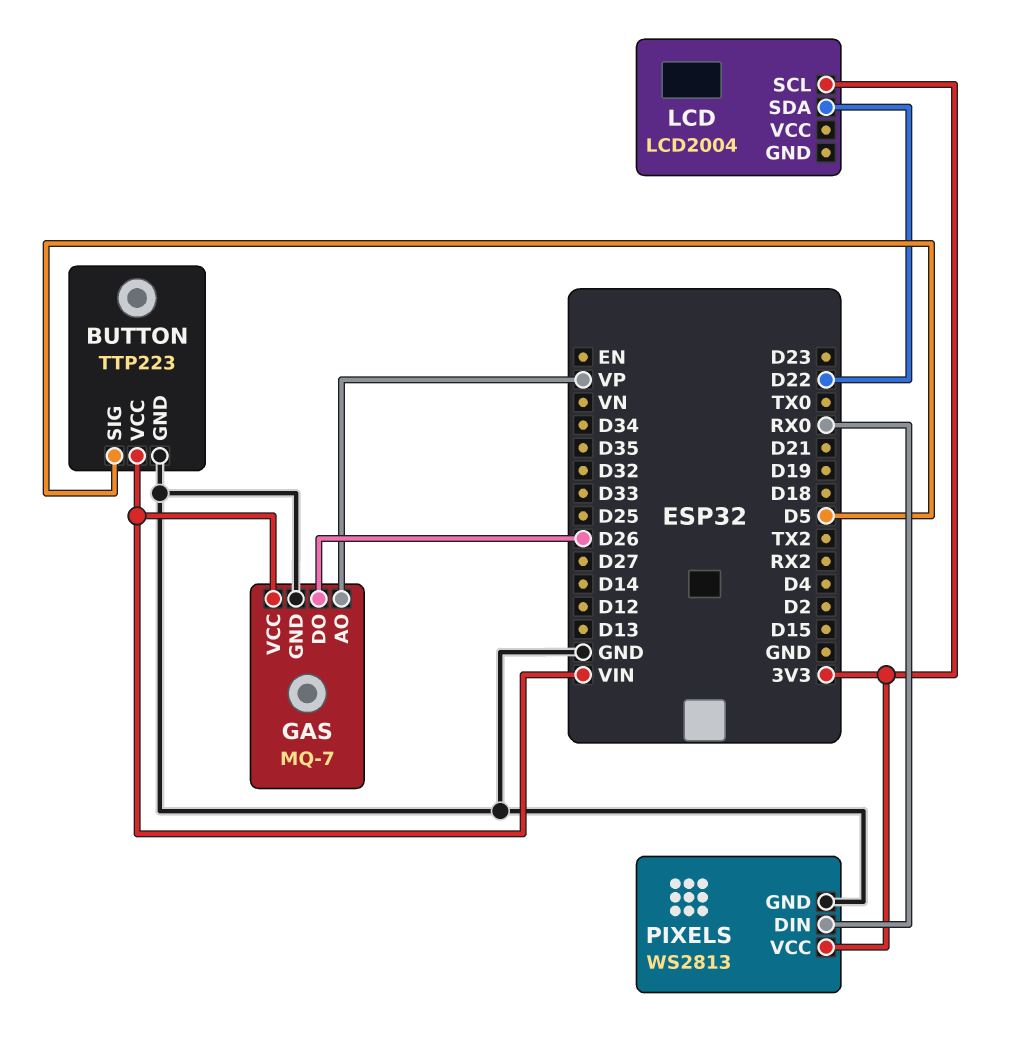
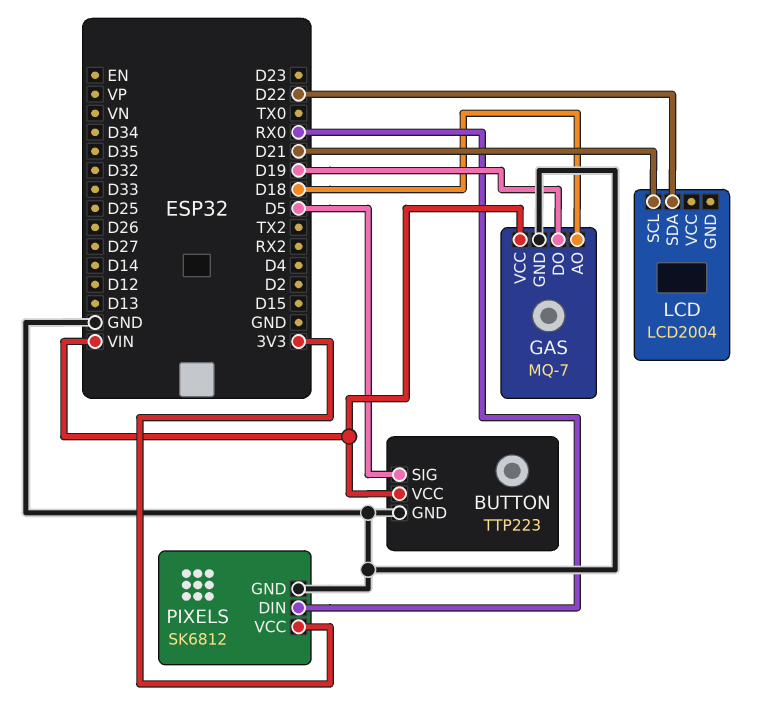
GAS pin AO: VP -> D18
GAS pin DO: D26 -> D19
LCD pin SCL: 3V3 -> D21
PIXELS: WS2813 -> SK6812

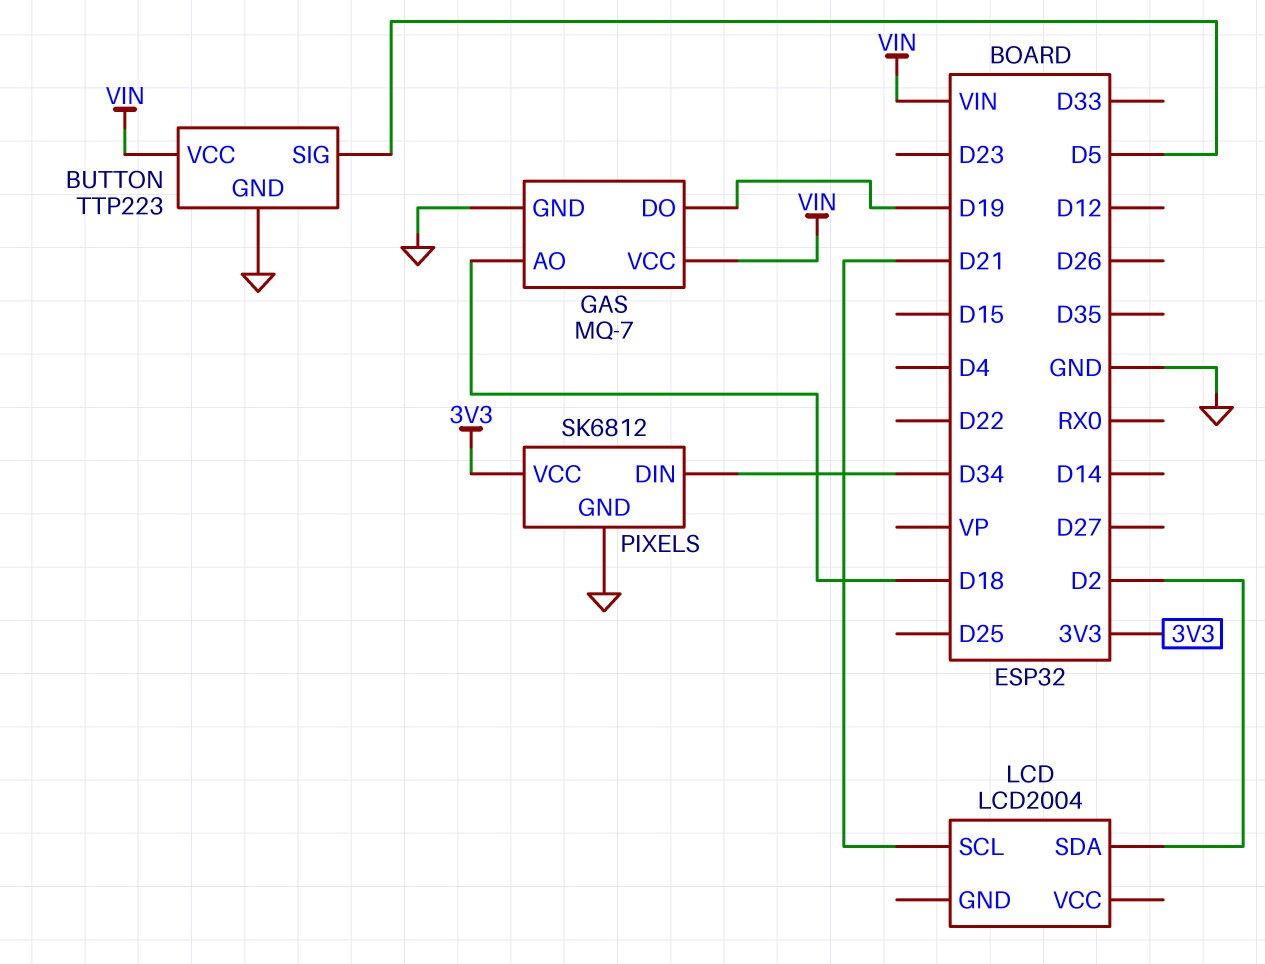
LCD pin SDA: D22 -> D2
PIXELS pin DIN: RX0 -> D34

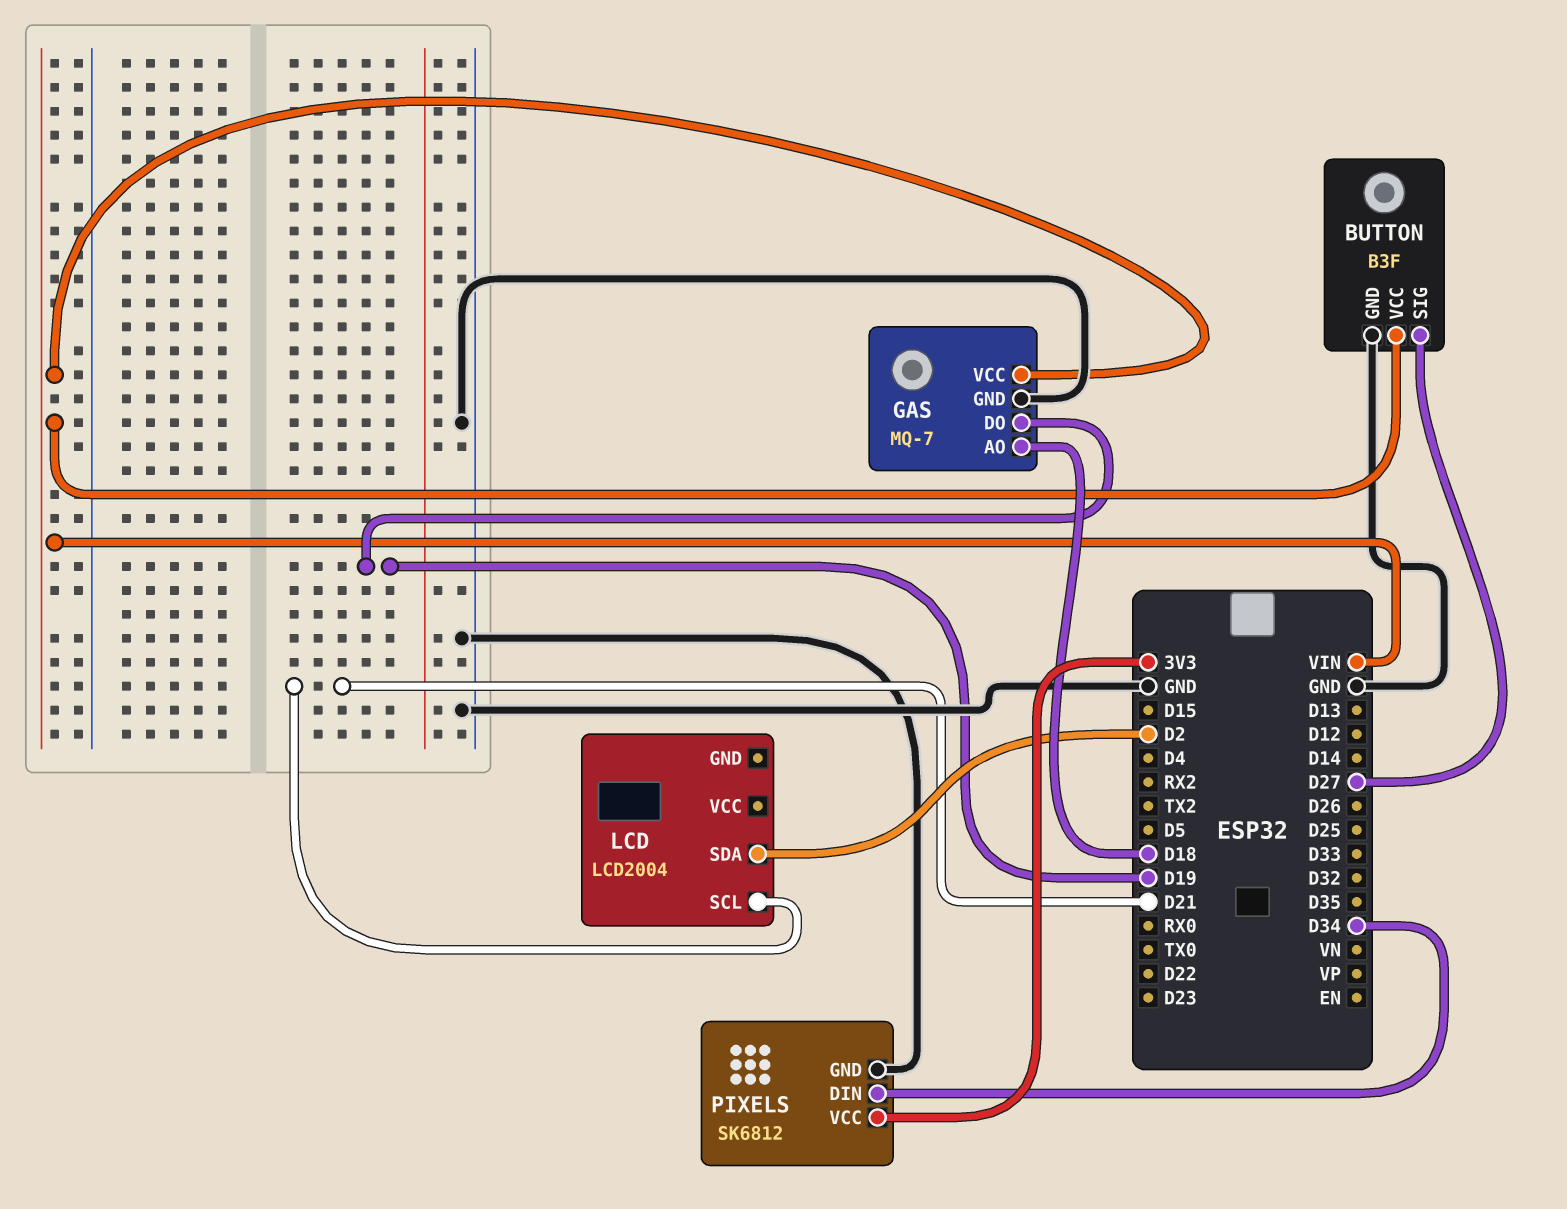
BUTTON: TTP223 -> B3F
BUTTON pin SIG: D5 -> D27

